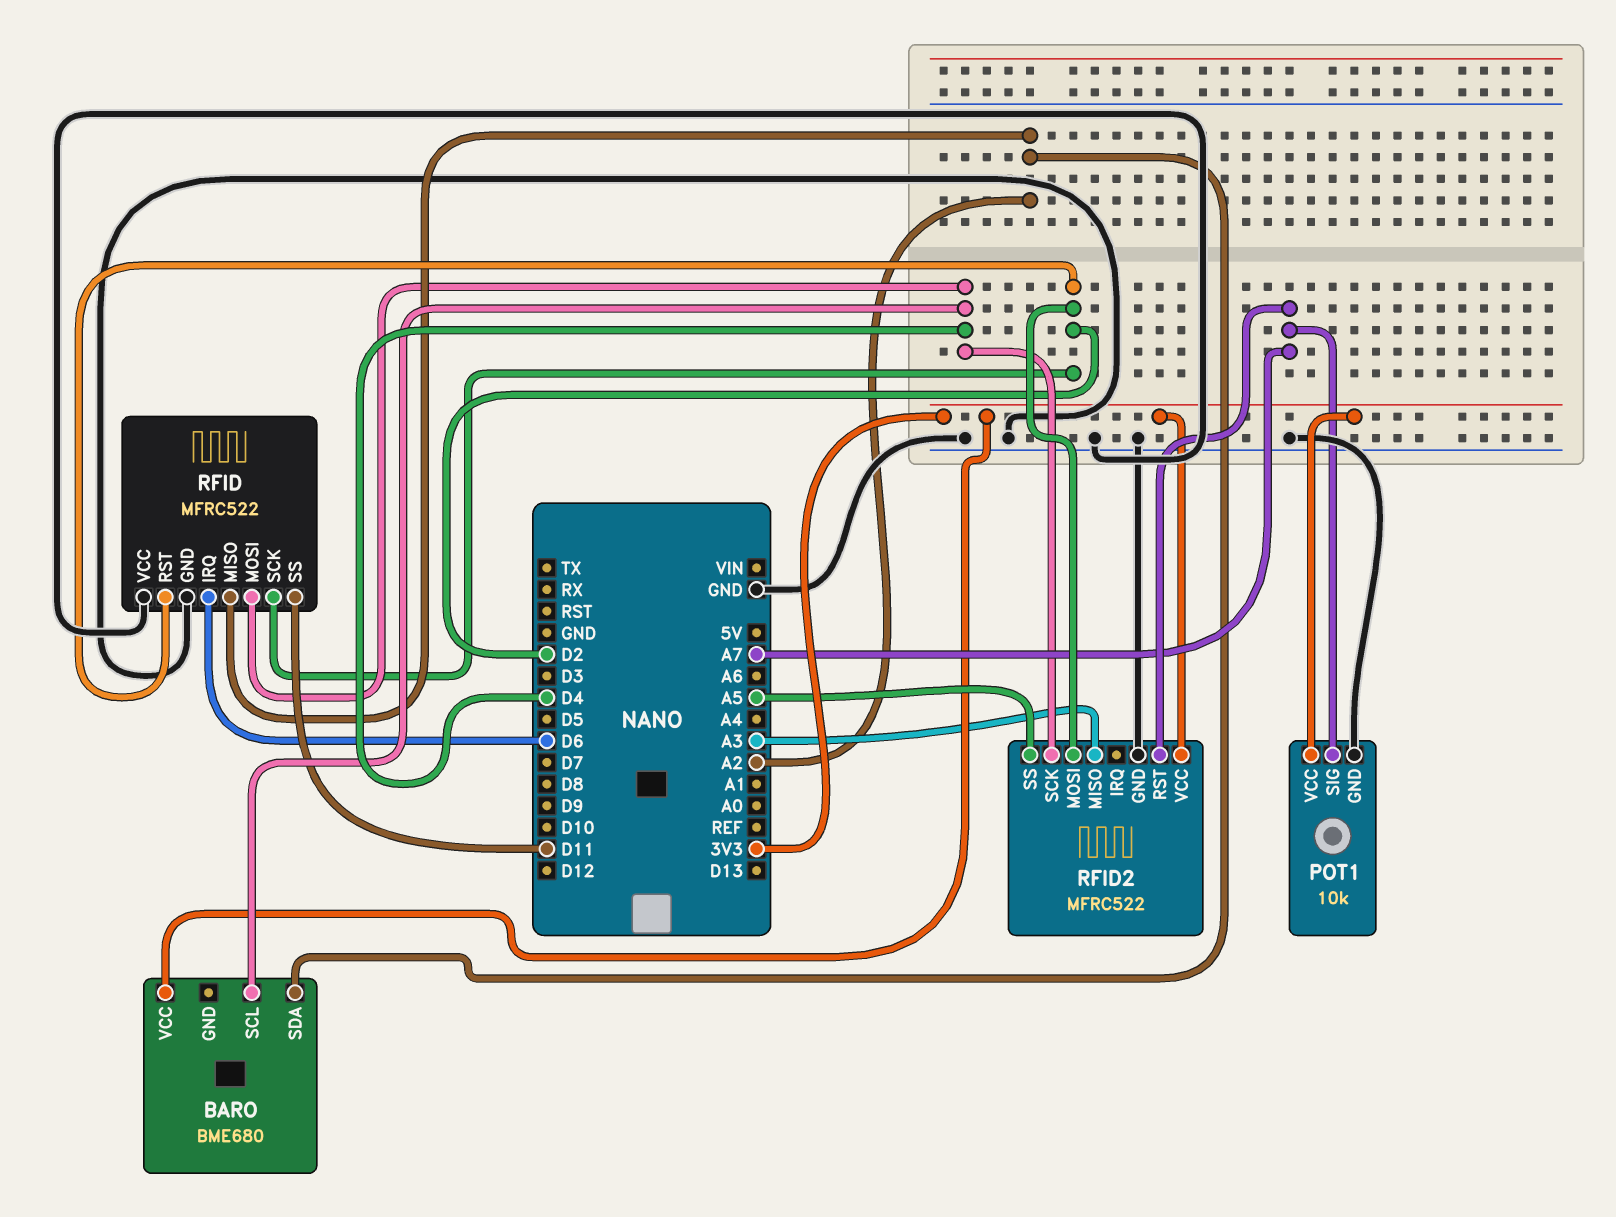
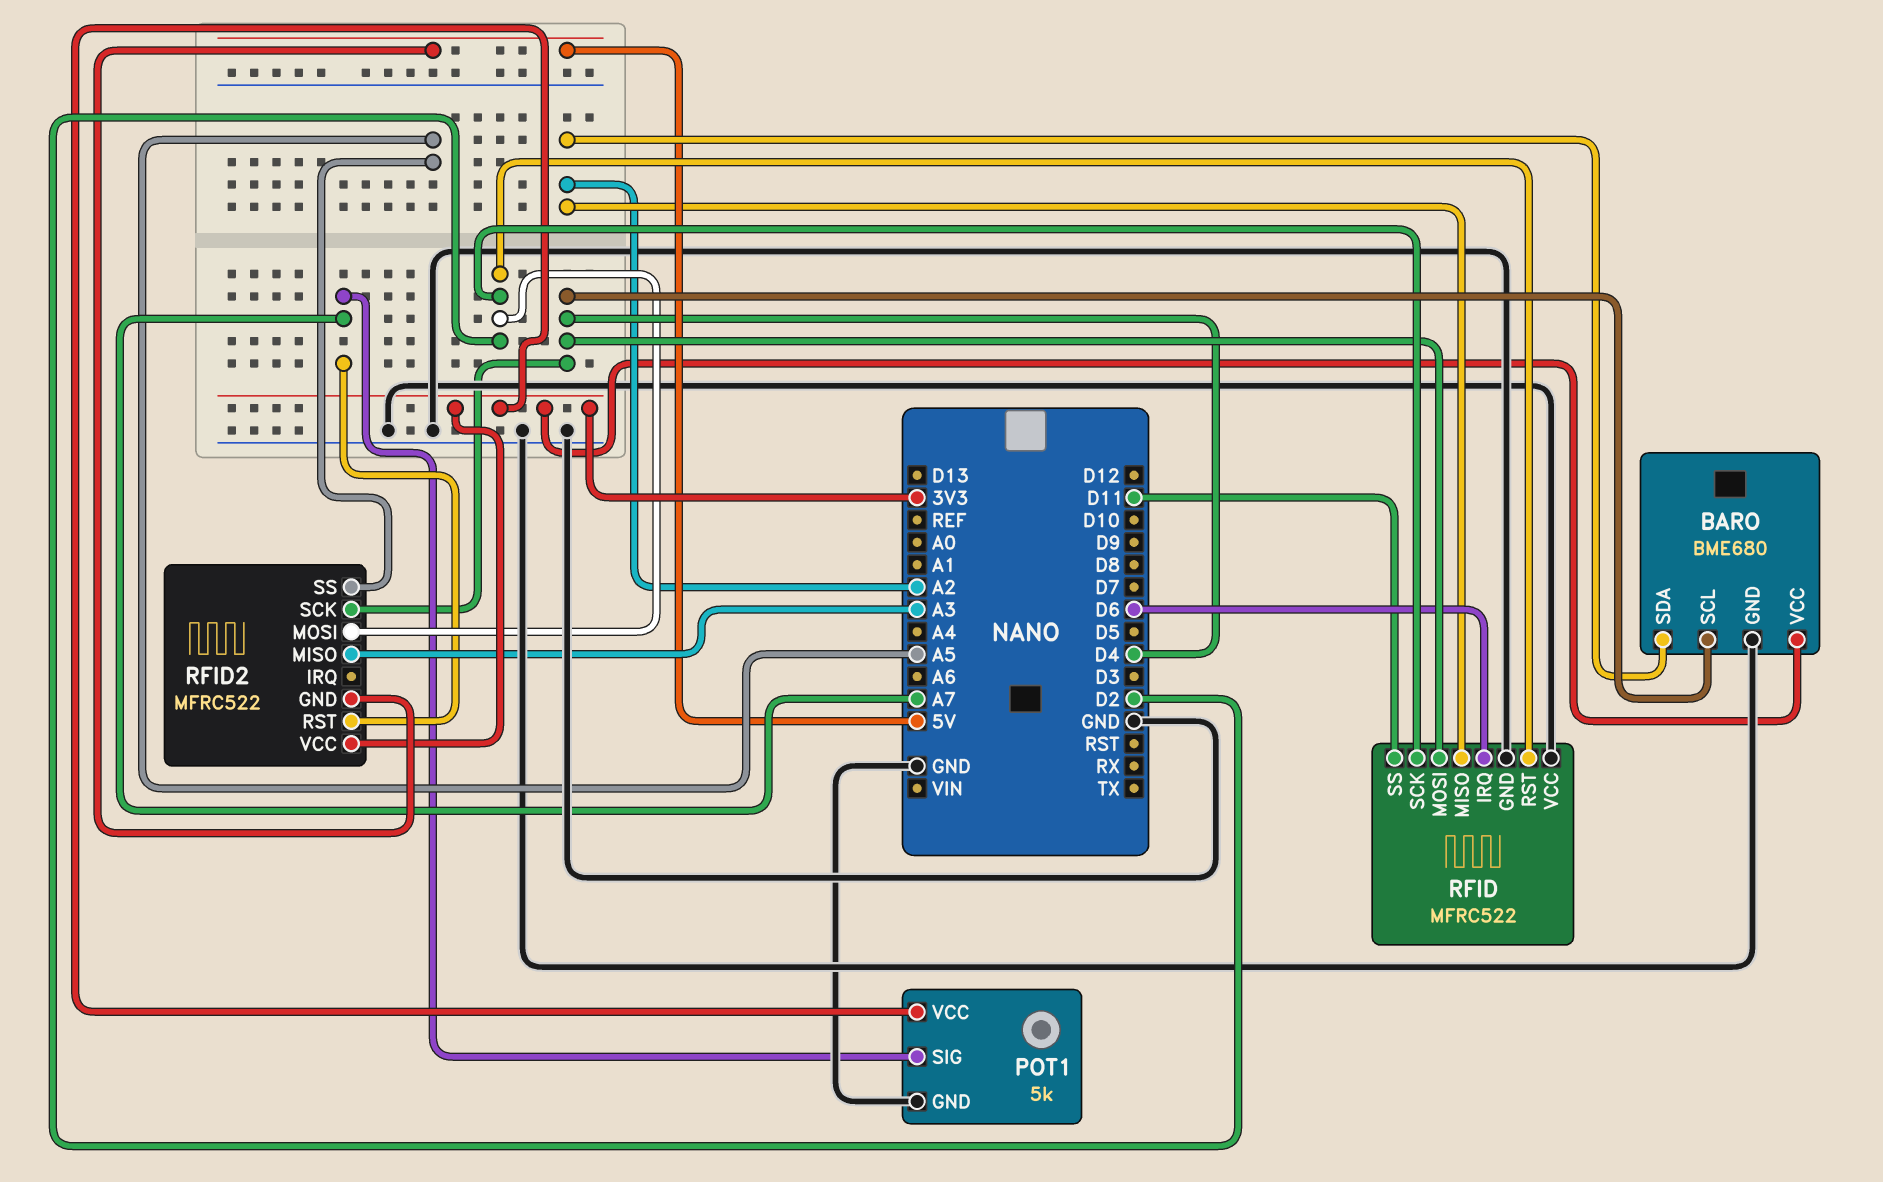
BARO pin GND: none -> GND
POT1: 10k -> 5k
RFID2 pin GND: GND -> 5V

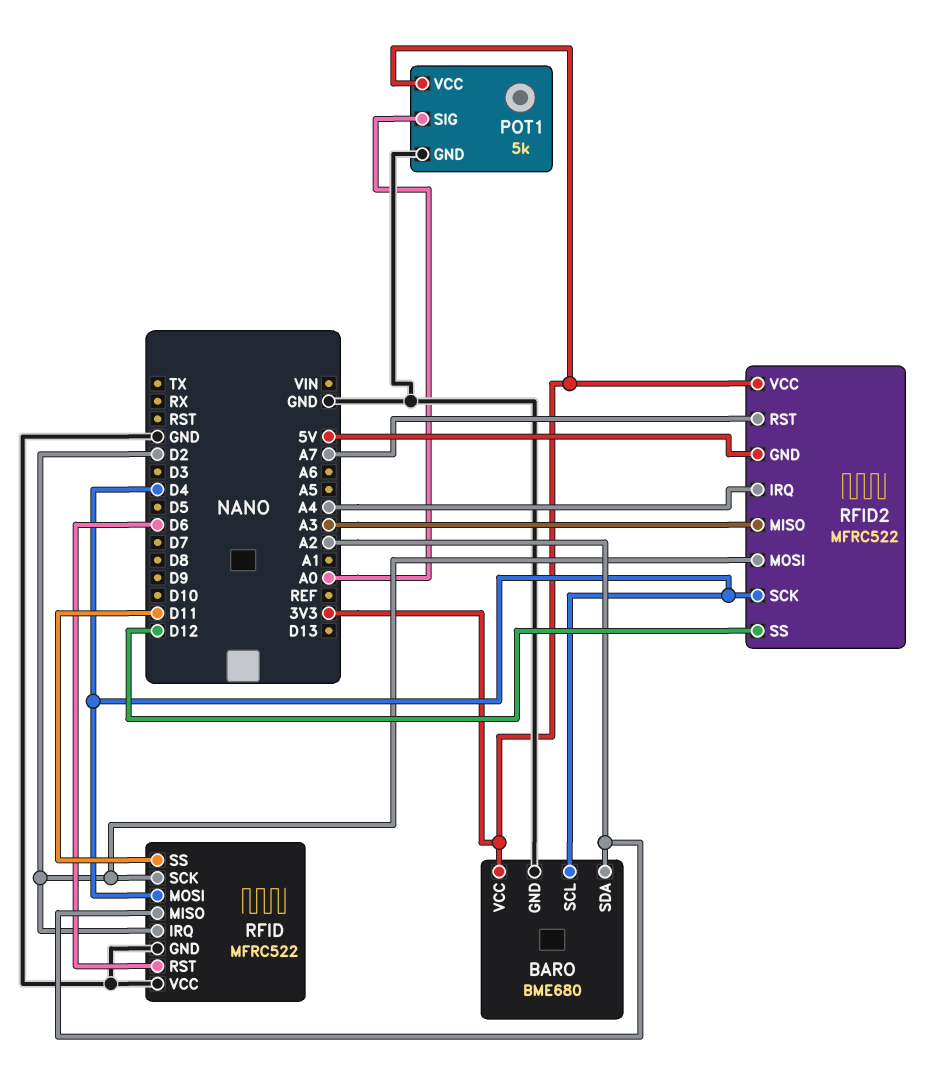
POT1 pin SIG: A7 -> A0
RFID pin IRQ: D6 -> D2
RFID pin RST: D2 -> D6
RFID2 pin IRQ: none -> A4
RFID2 pin SS: A5 -> D12

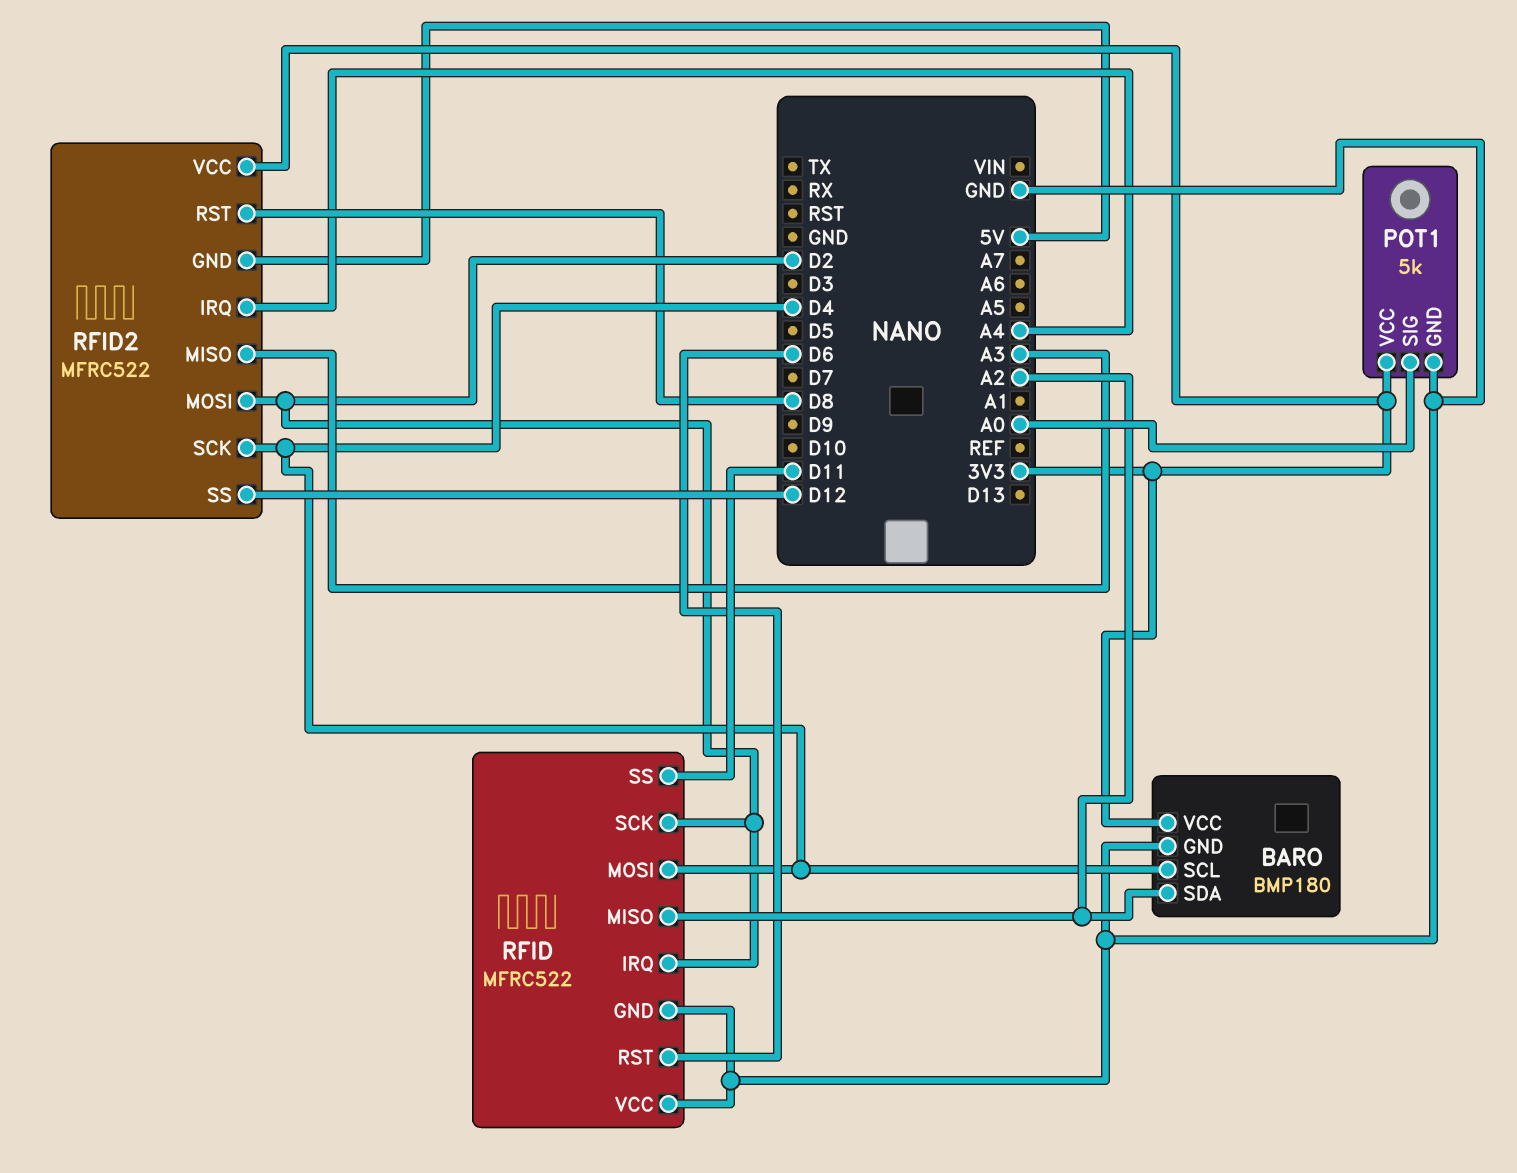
BARO: BME680 -> BMP180
RFID2 pin RST: A7 -> D8

